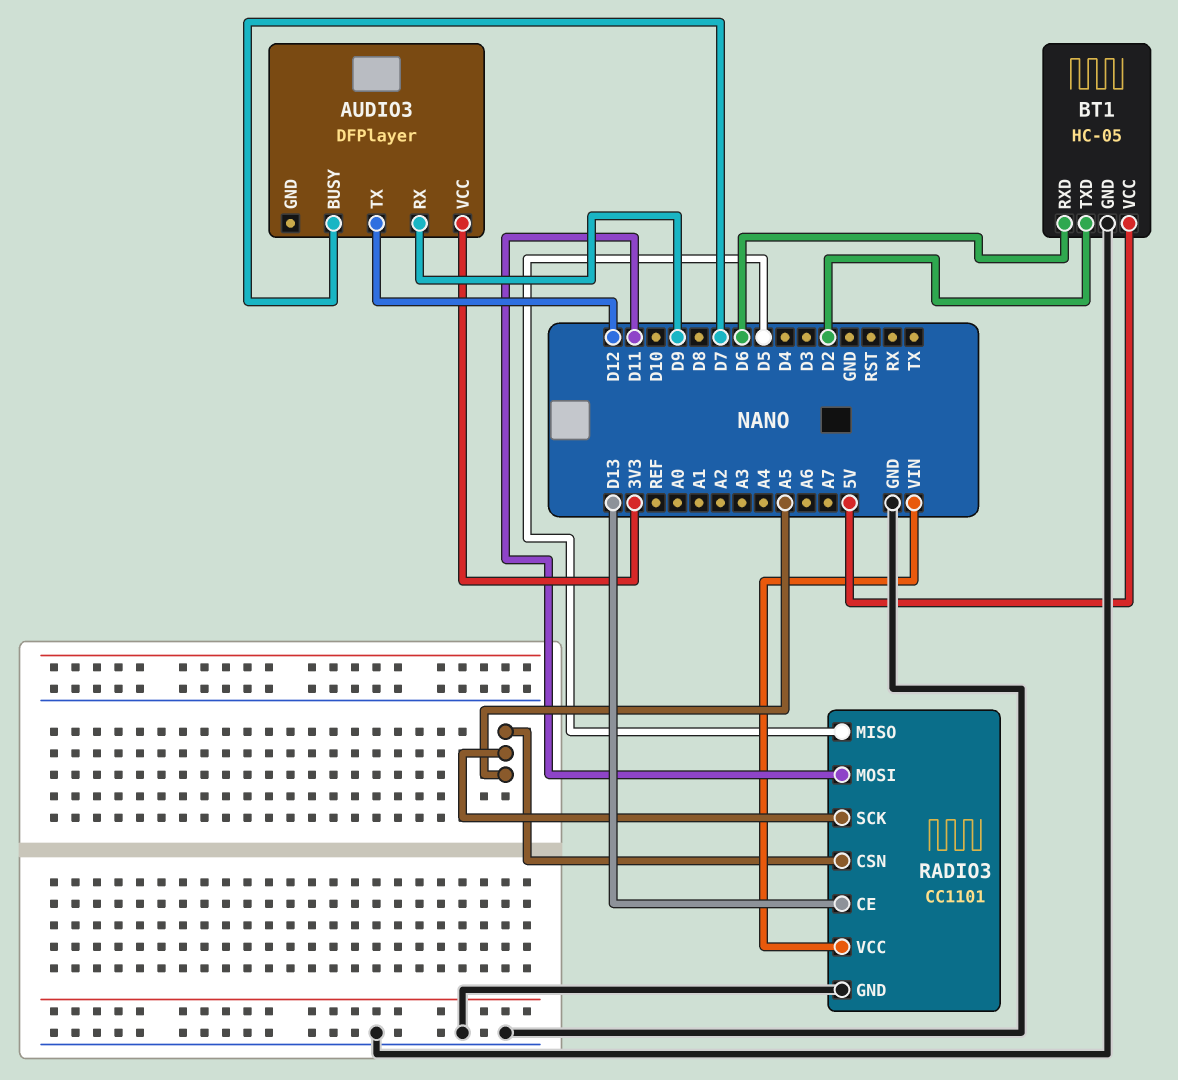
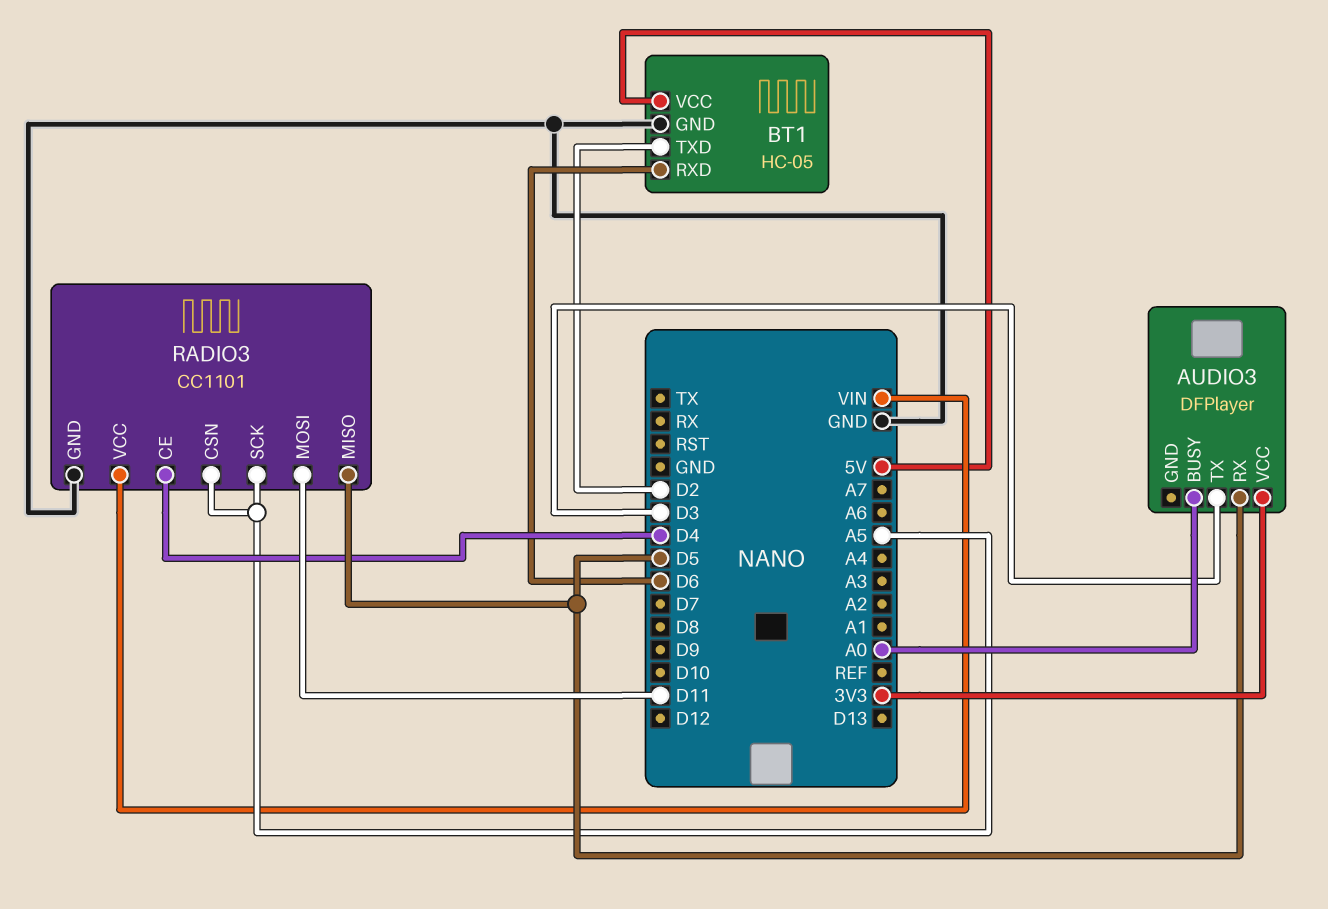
AUDIO3 pin BUSY: D7 -> A0
AUDIO3 pin RX: D9 -> D5
AUDIO3 pin TX: D12 -> D3
RADIO3 pin CE: D13 -> D4

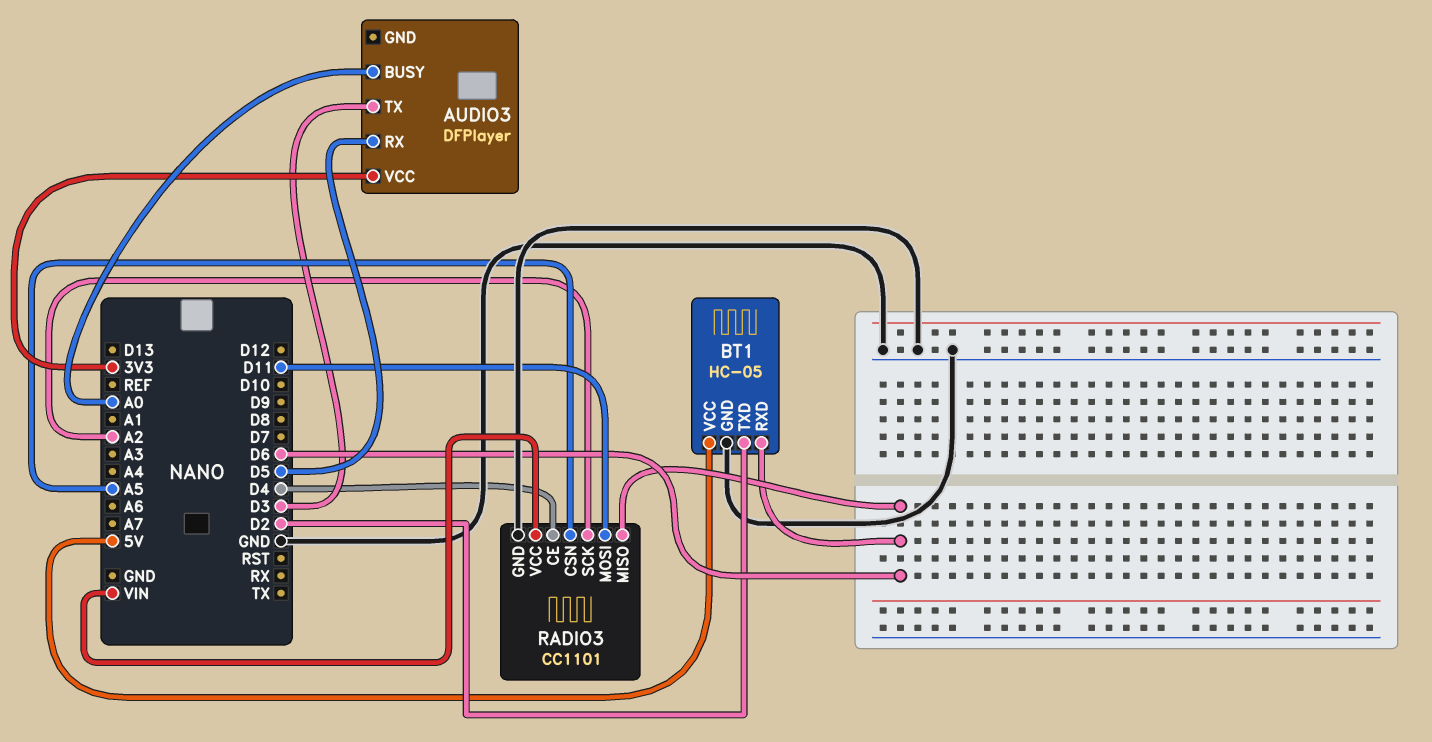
RADIO3 pin MISO: D5 -> D6
RADIO3 pin SCK: A5 -> A2

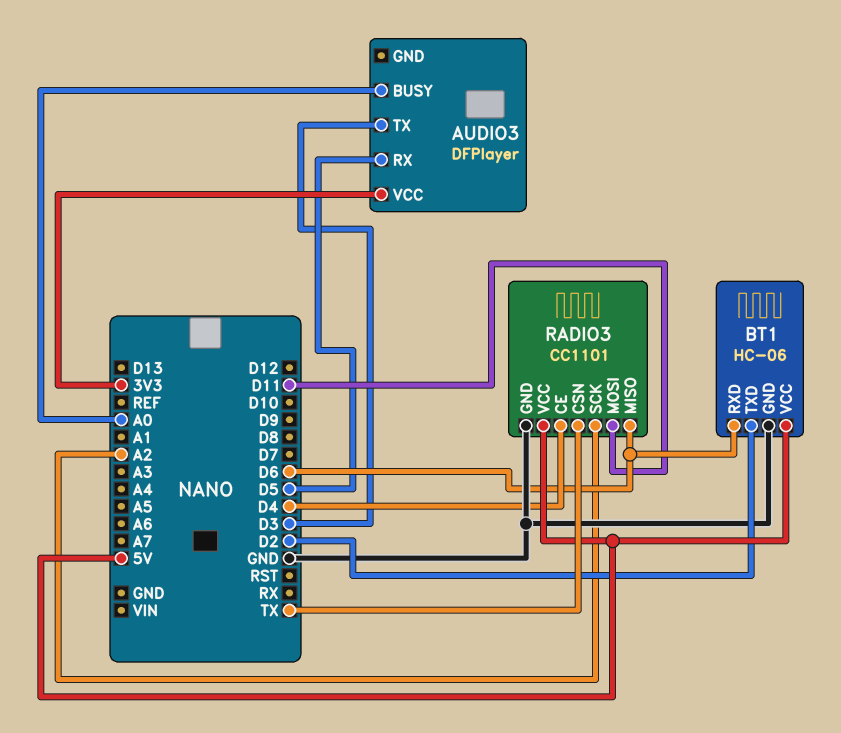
BT1: HC-05 -> HC-06
RADIO3 pin CSN: A5 -> TX
RADIO3 pin VCC: VIN -> 5V

